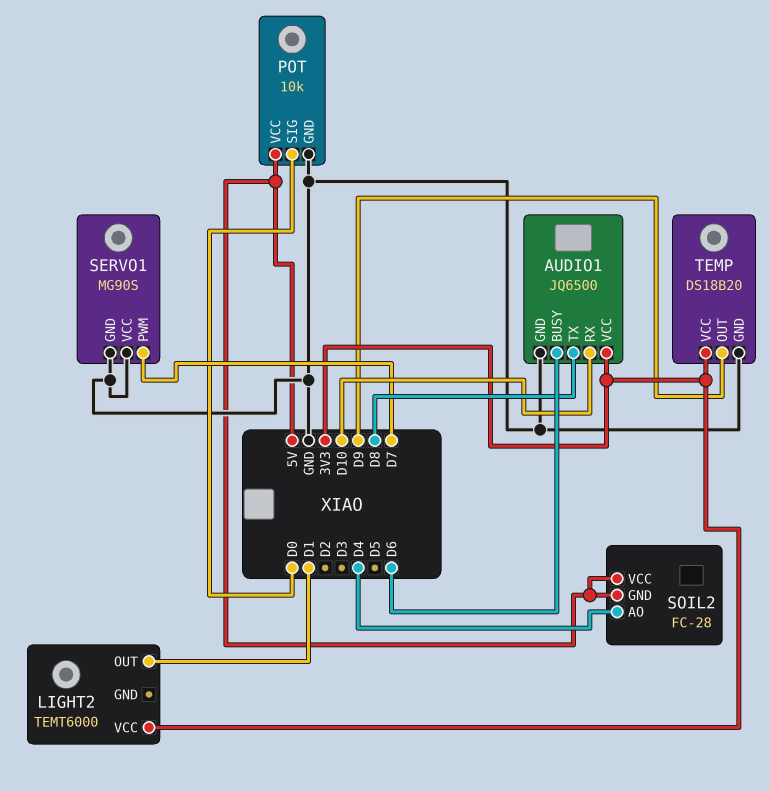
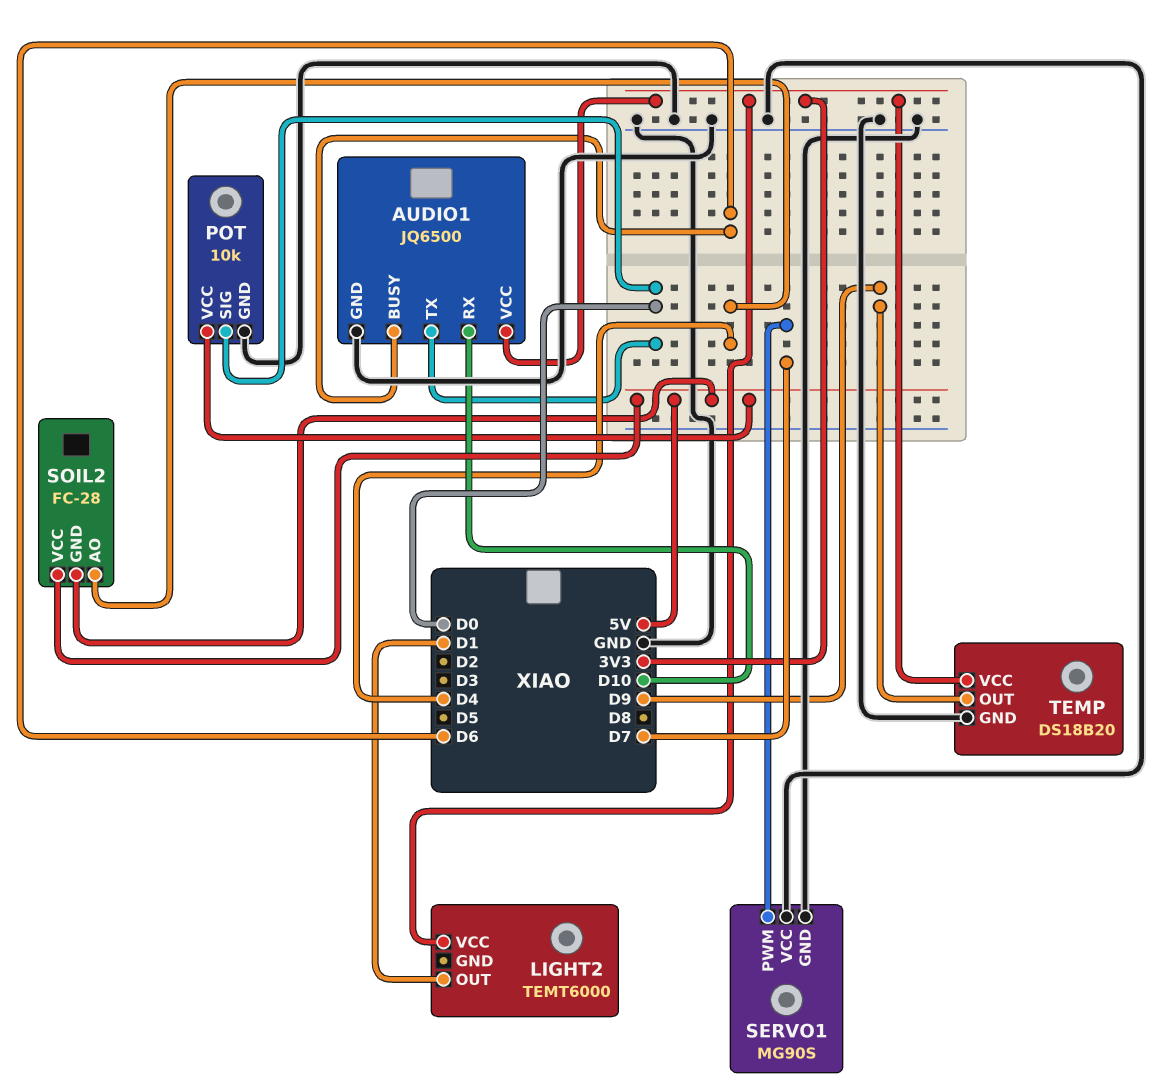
AUDIO1 pin TX: D8 -> D0

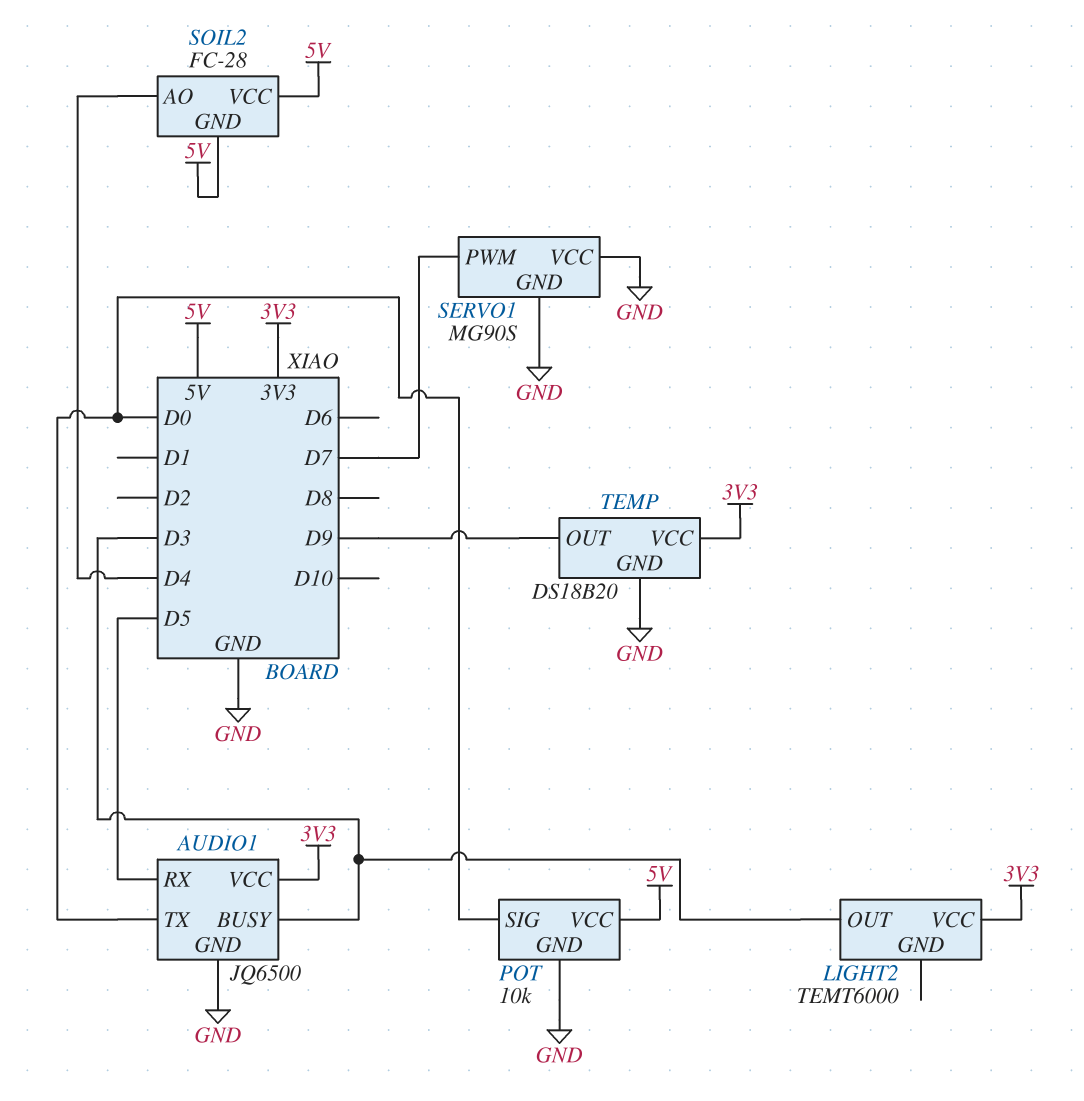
AUDIO1 pin BUSY: D6 -> D3
AUDIO1 pin RX: D10 -> D5
LIGHT2 pin OUT: D1 -> D3

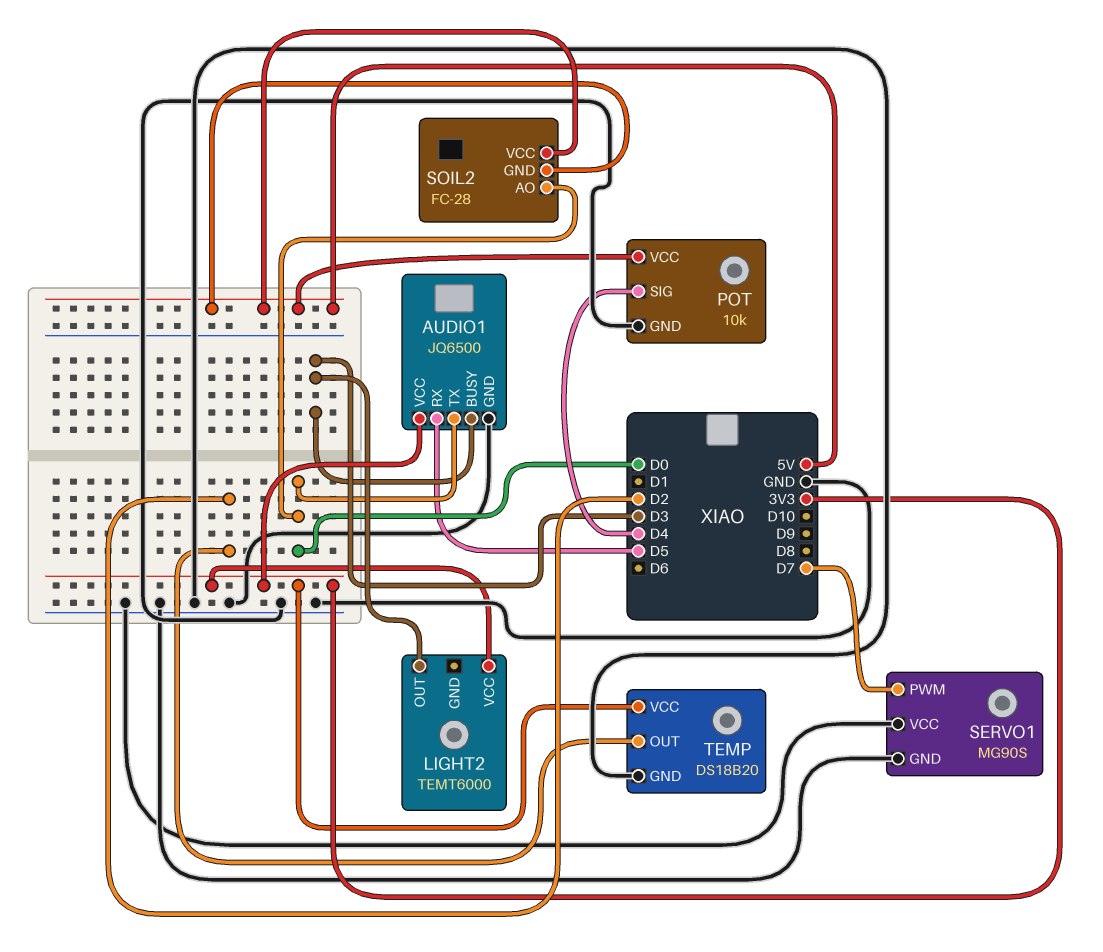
POT pin SIG: D0 -> D4
SOIL2 pin AO: D4 -> D0
TEMP pin OUT: D9 -> D2

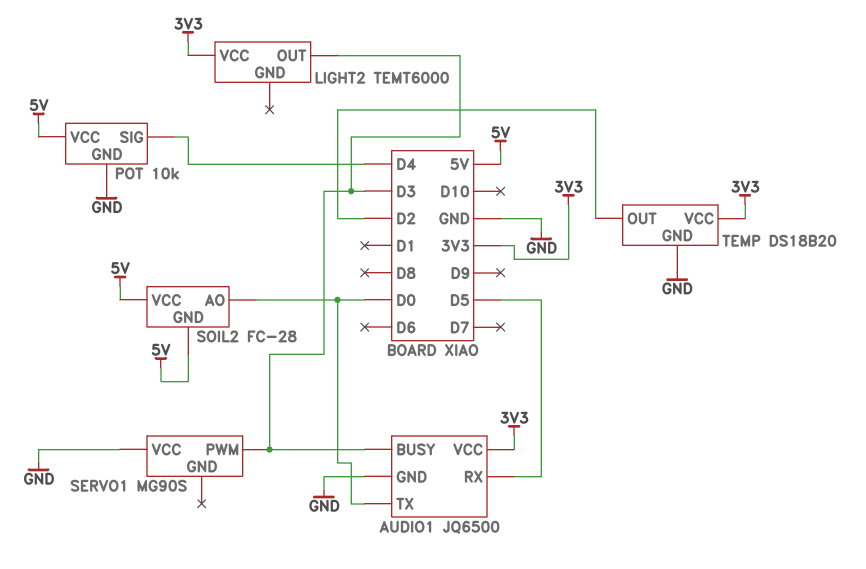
SERVO1 pin GND: GND -> none
SERVO1 pin PWM: D7 -> D3

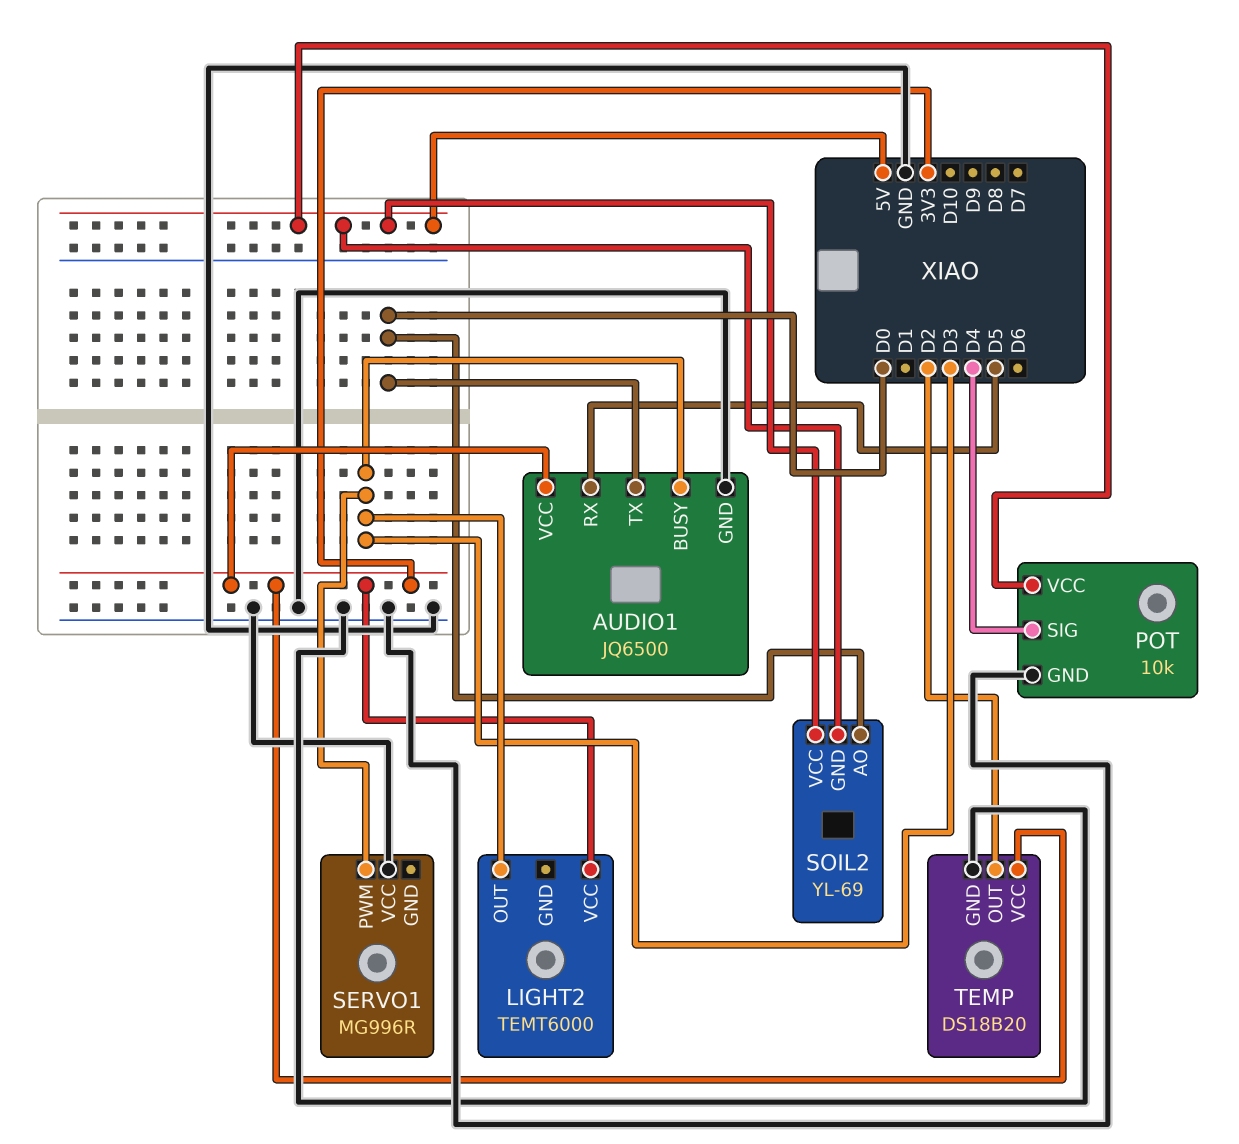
SERVO1: MG90S -> MG996R
SOIL2: FC-28 -> YL-69

